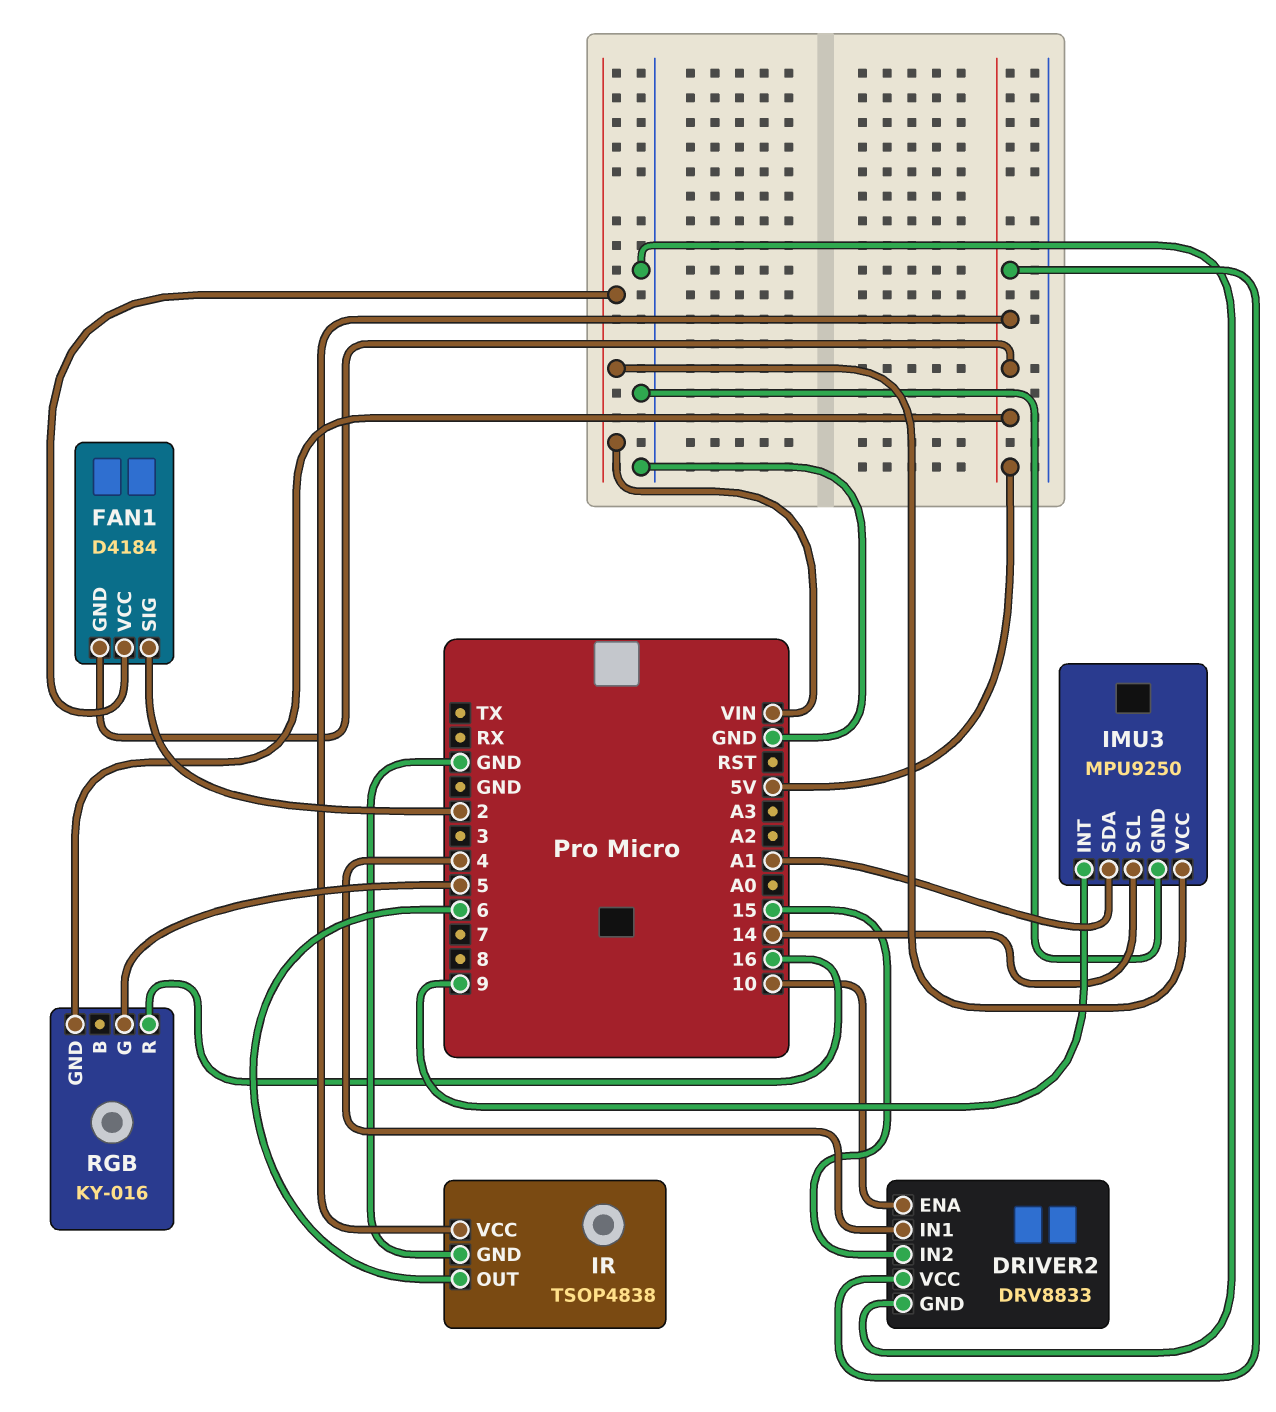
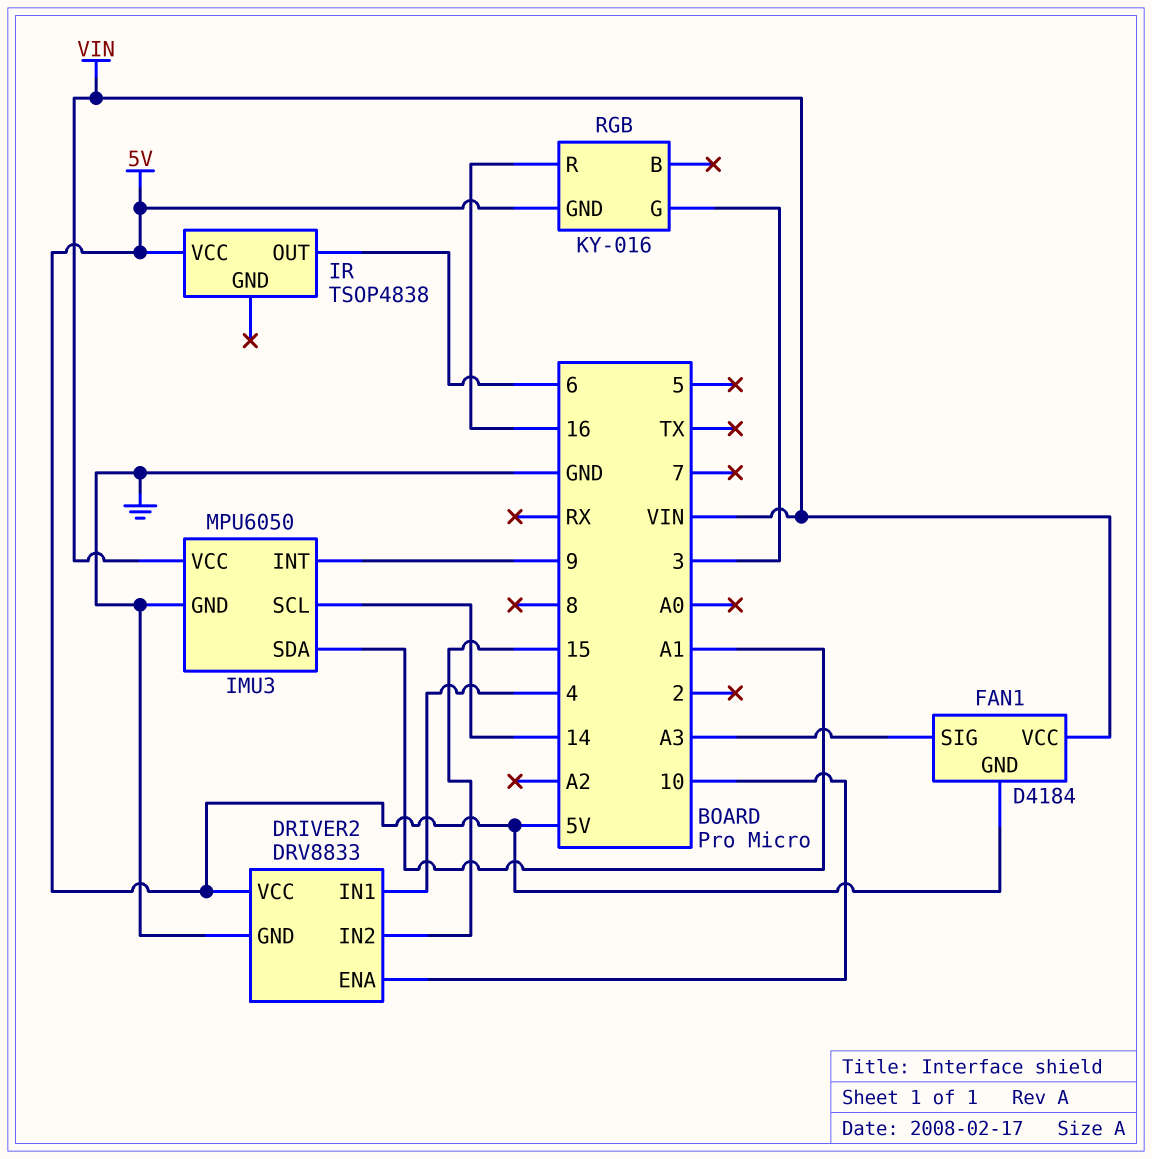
FAN1 pin SIG: 2 -> A3
IMU3: MPU9250 -> MPU6050
IR pin GND: GND -> none
RGB pin G: 5 -> 3

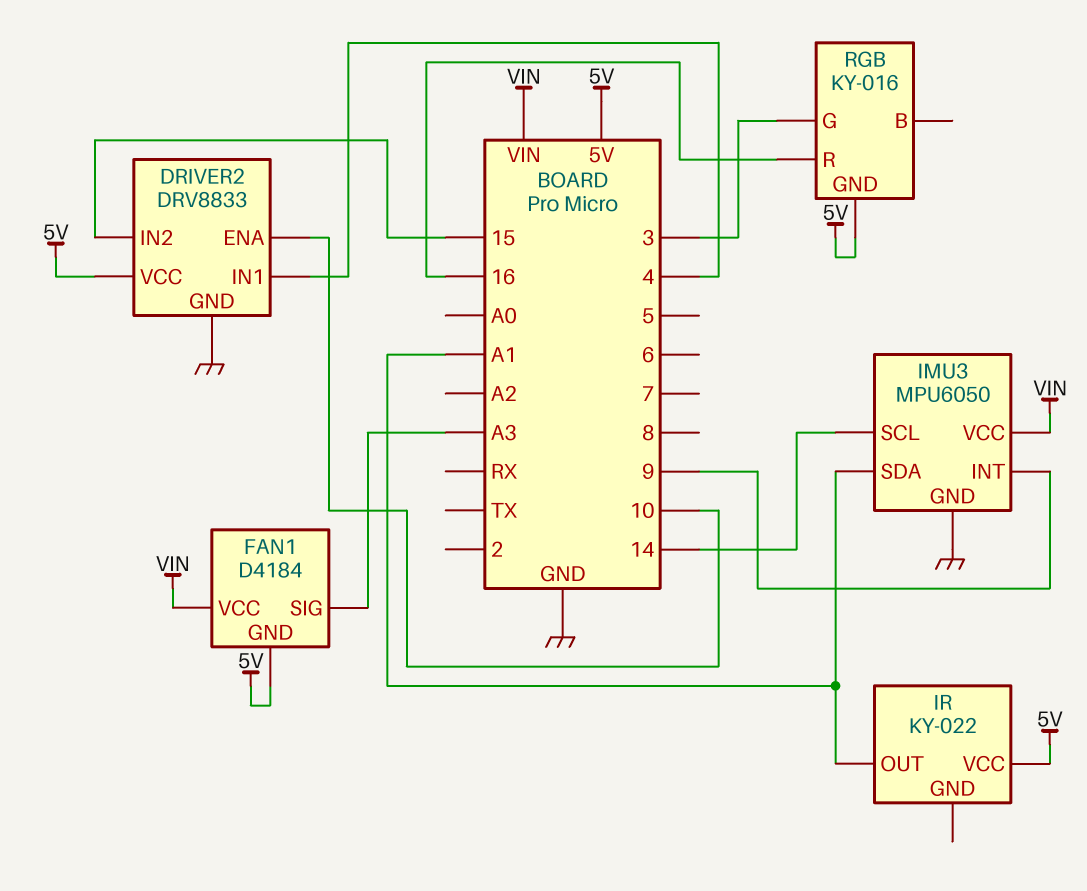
IR: TSOP4838 -> KY-022
IR pin OUT: 6 -> A1

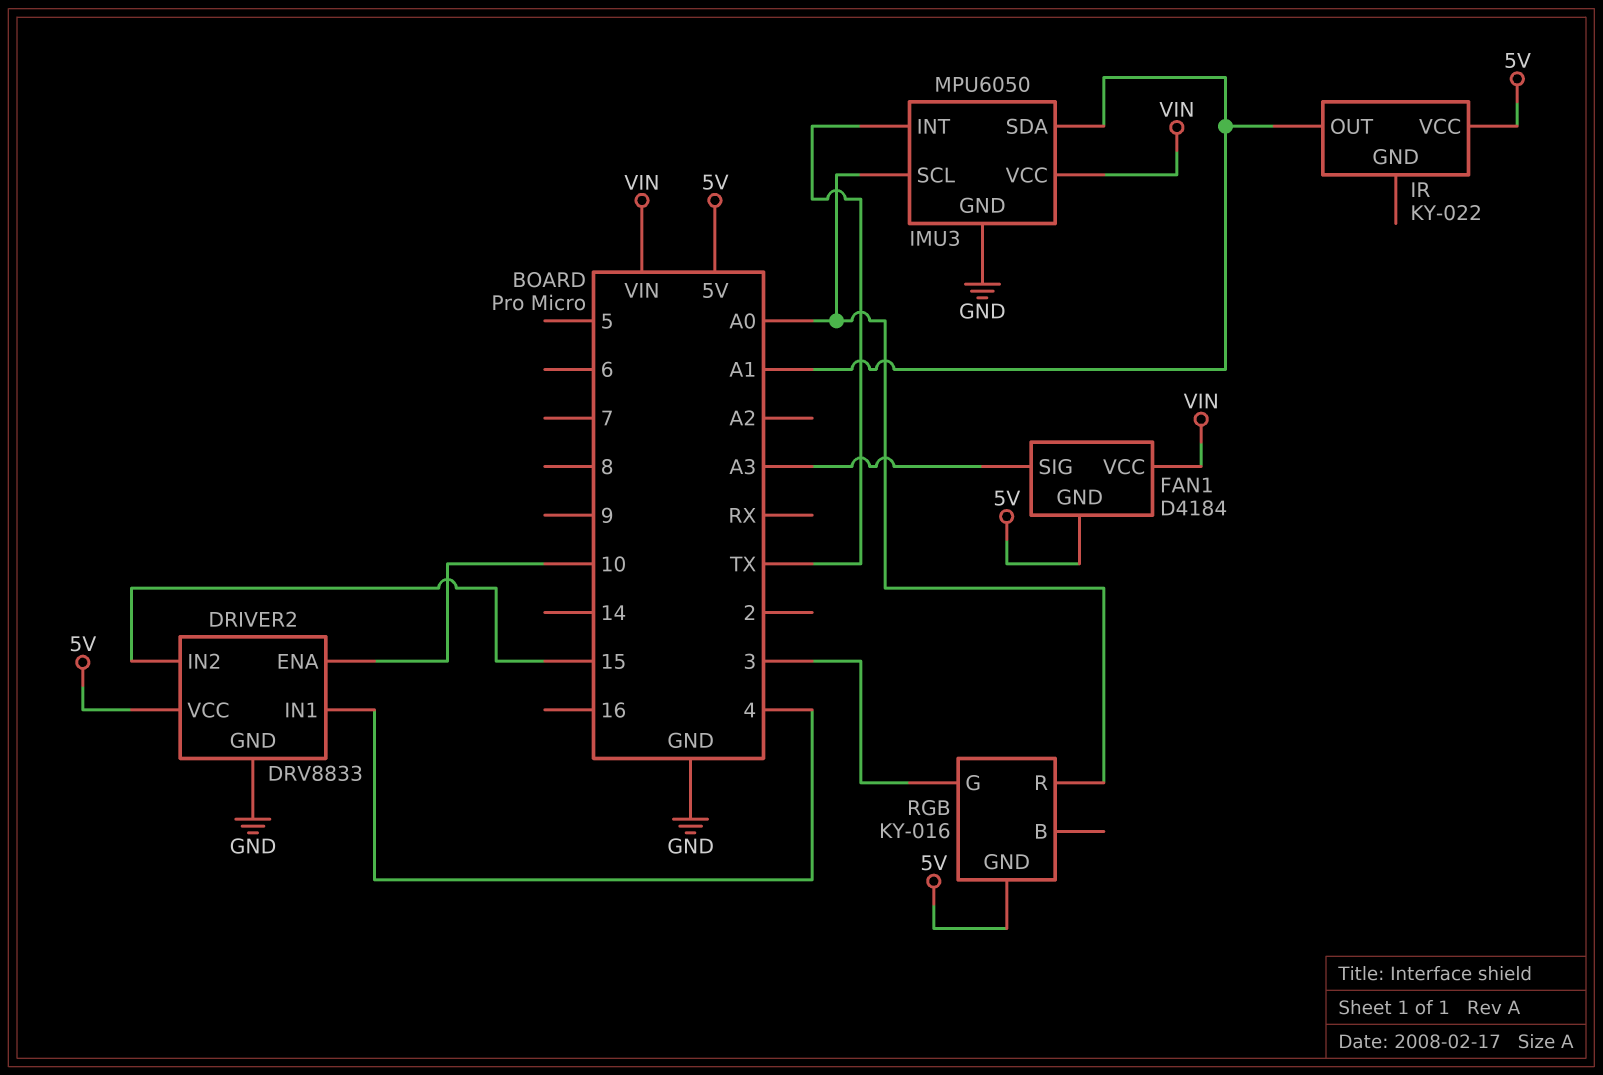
IMU3 pin INT: 9 -> TX
IMU3 pin SCL: 14 -> A0
RGB pin R: 16 -> A0

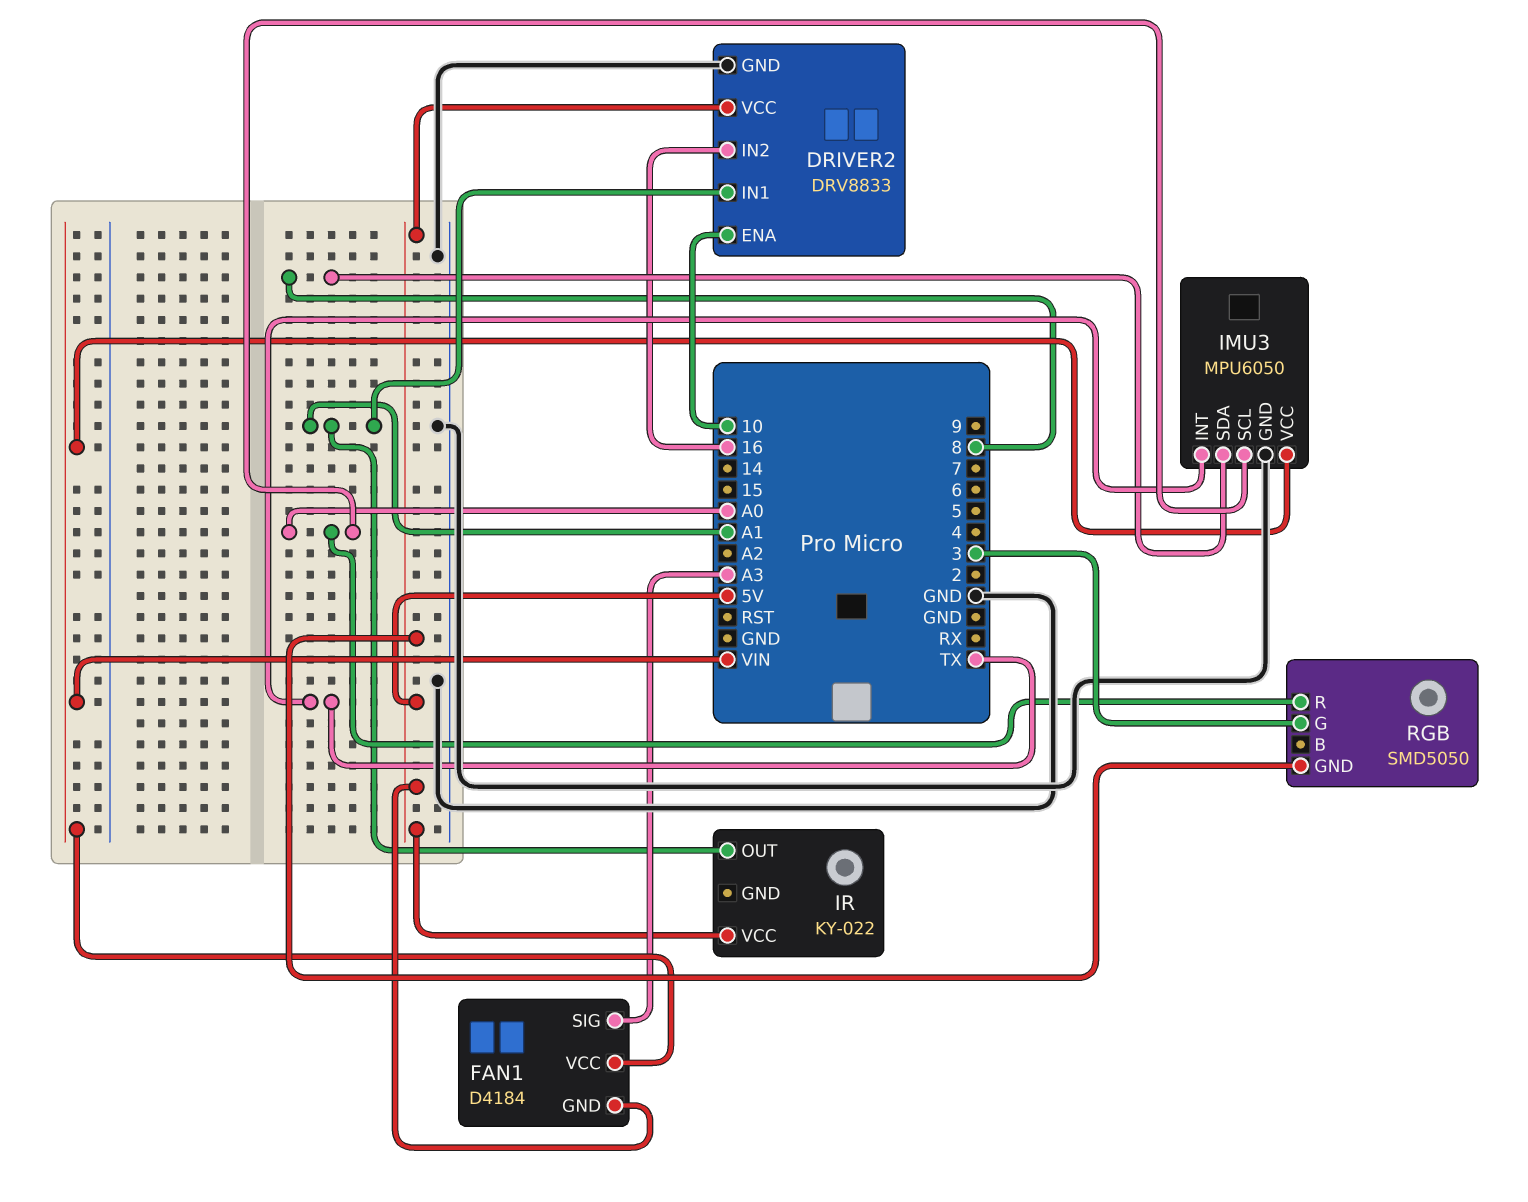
DRIVER2 pin IN1: 4 -> A1
DRIVER2 pin IN2: 15 -> 16
IMU3 pin SDA: A1 -> 8
RGB: KY-016 -> SMD5050

